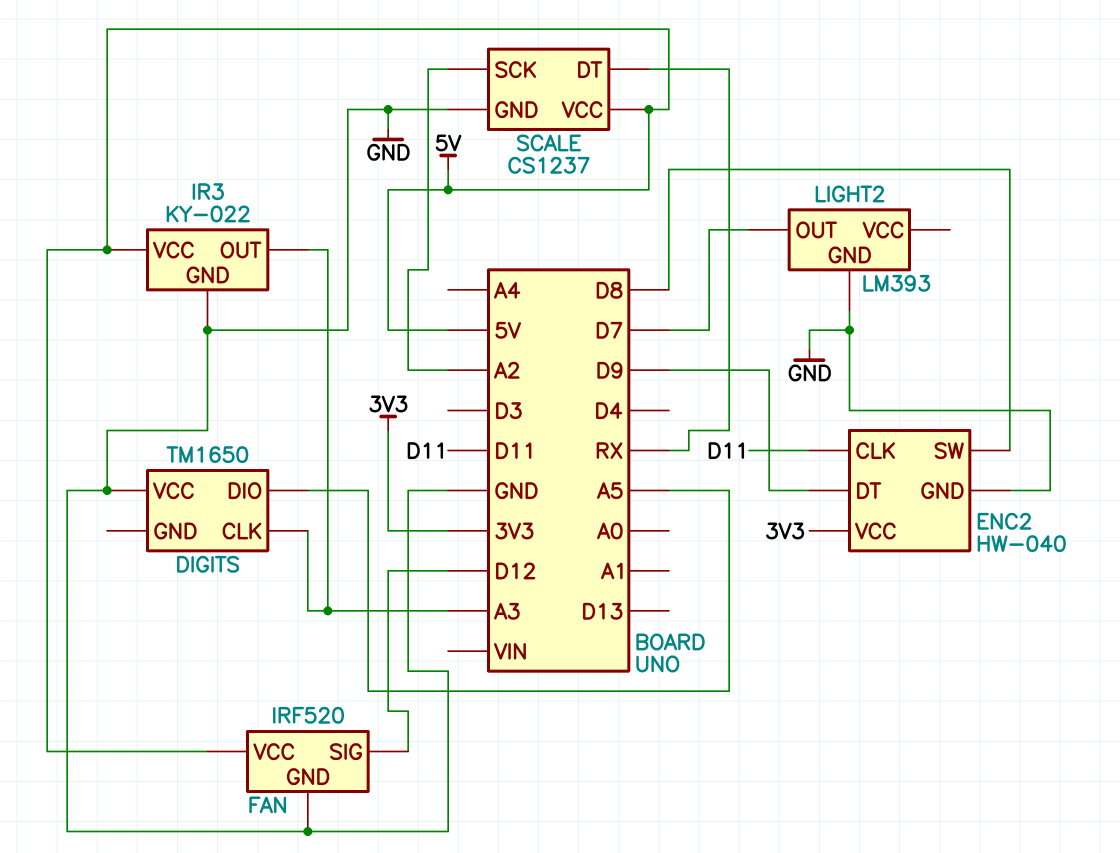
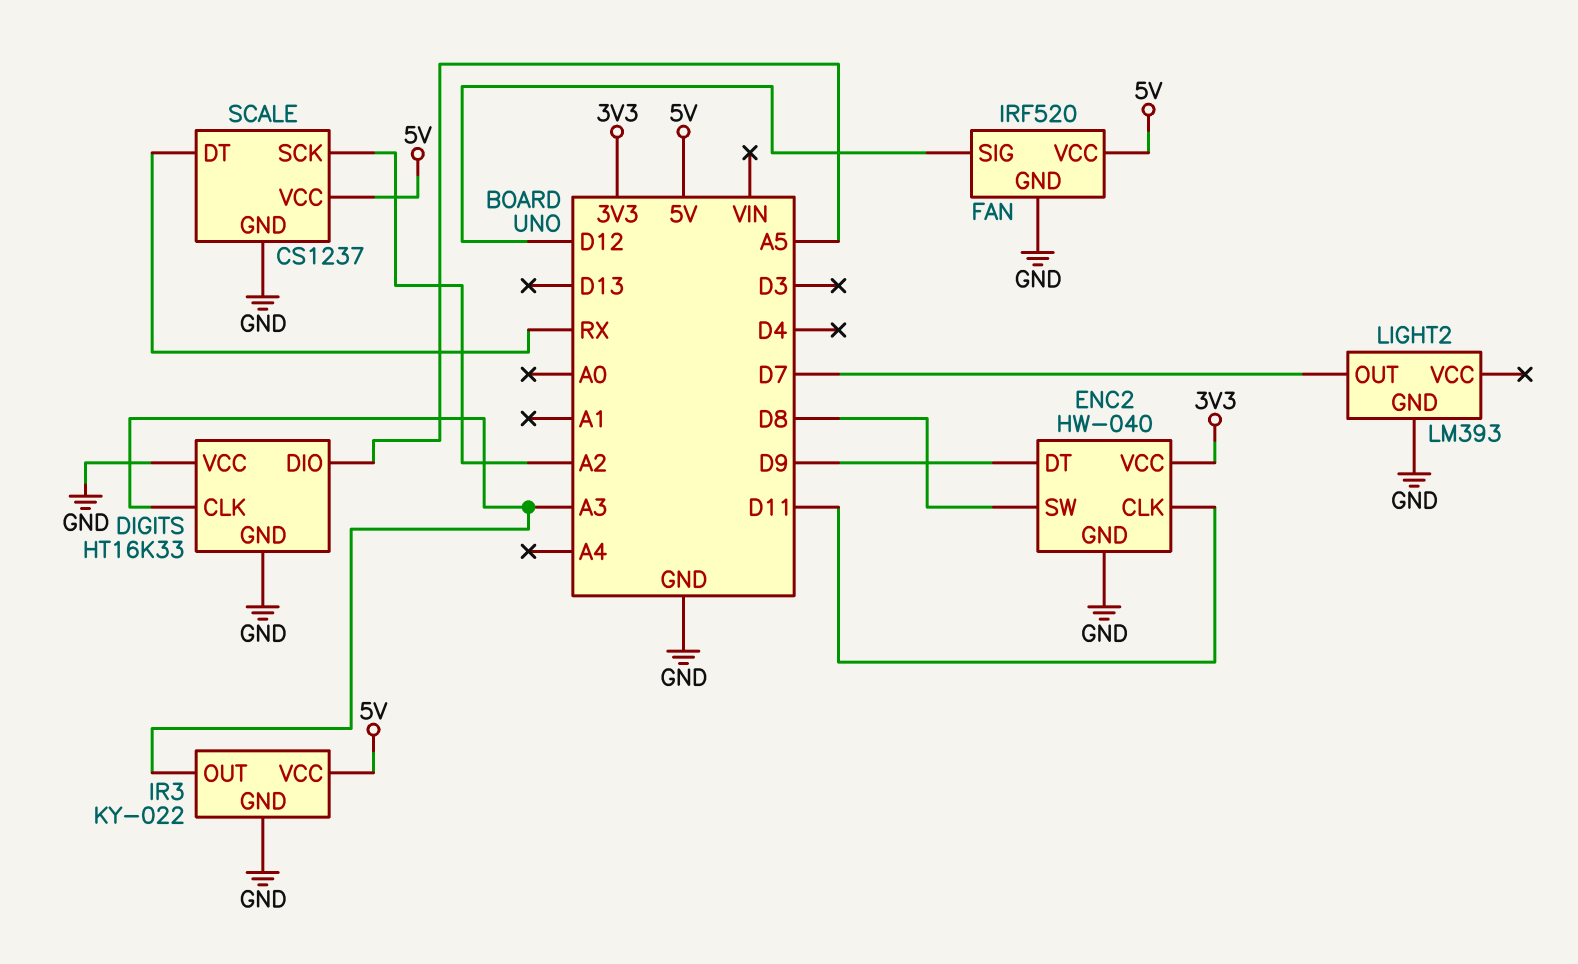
DIGITS: TM1650 -> HT16K33
DIGITS pin GND: none -> GND

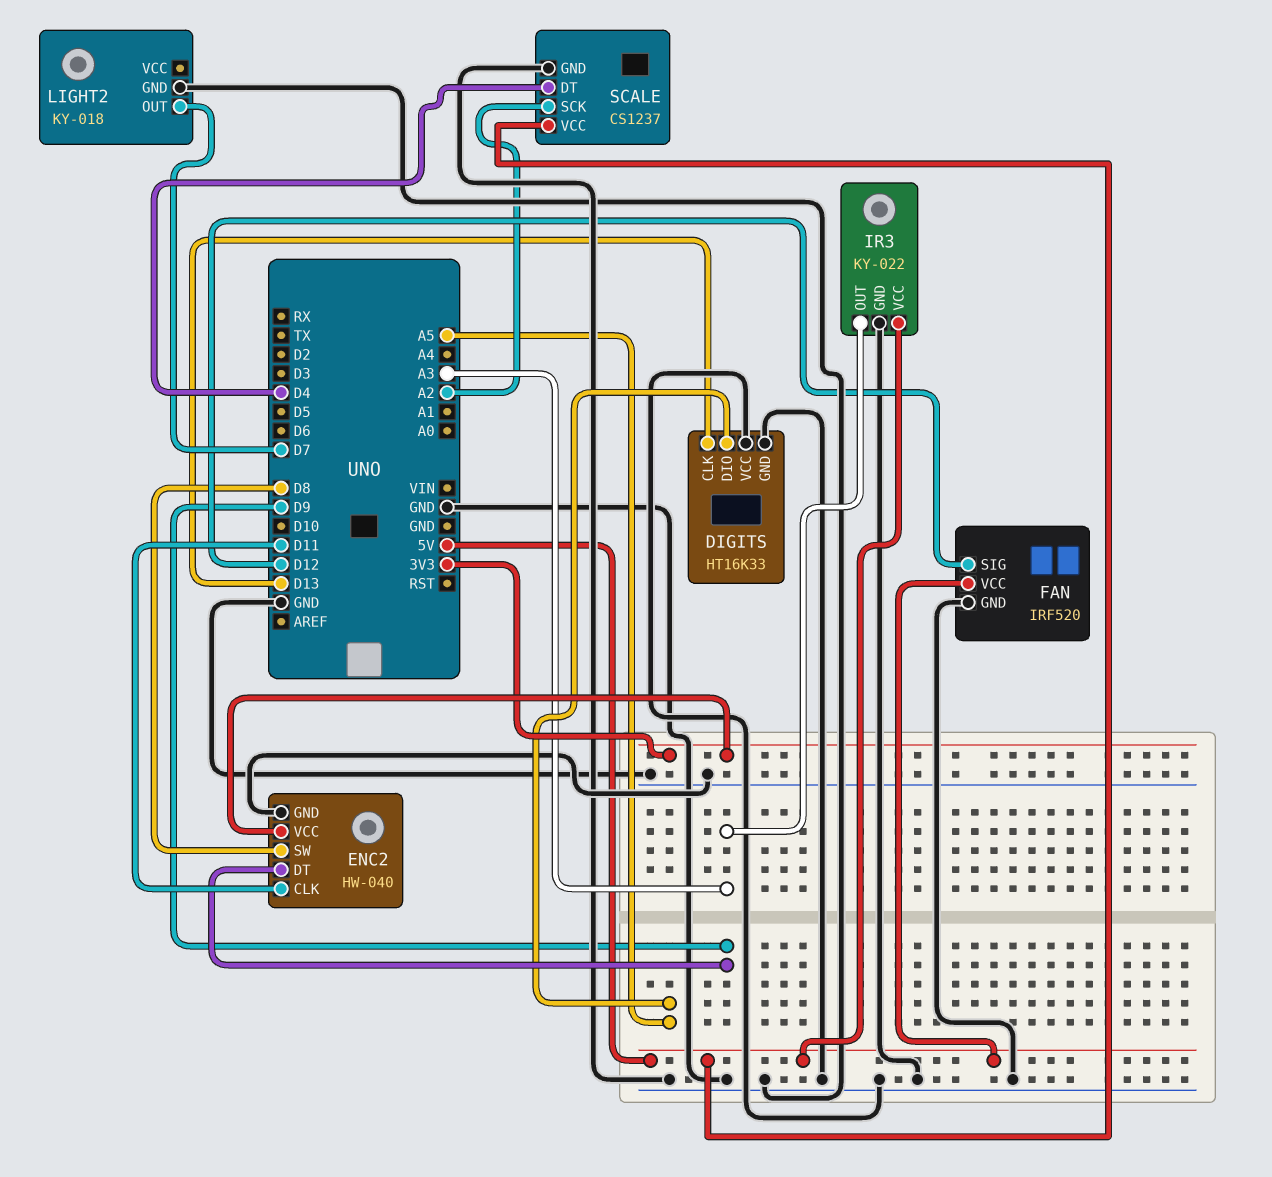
DIGITS pin CLK: A3 -> D13
LIGHT2: LM393 -> KY-018
SCALE pin DT: RX -> D4

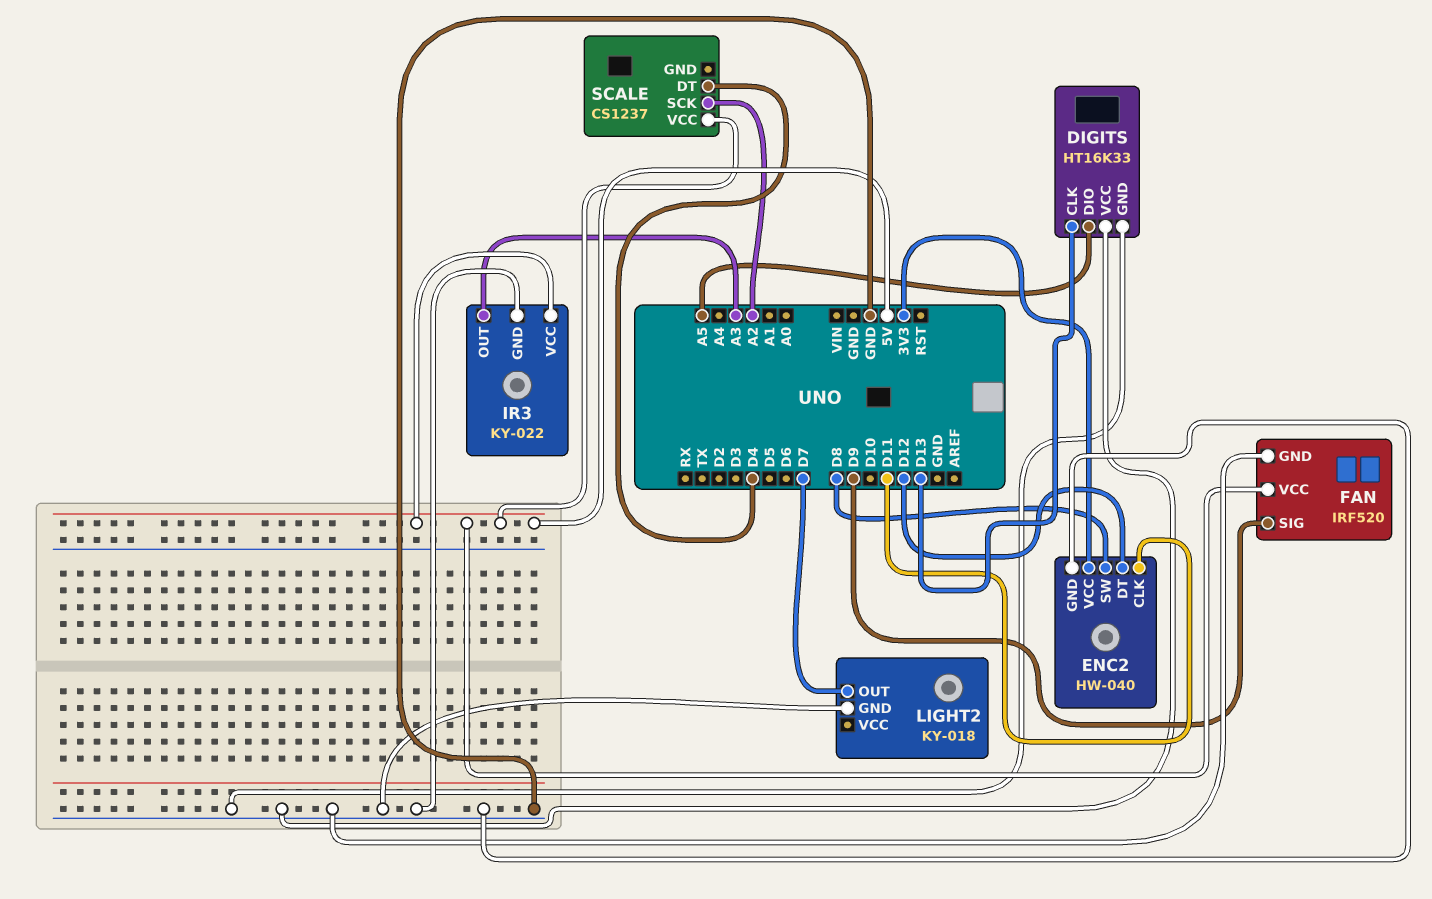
ENC2 pin DT: D9 -> D12
FAN pin SIG: D12 -> D9
SCALE pin GND: GND -> none

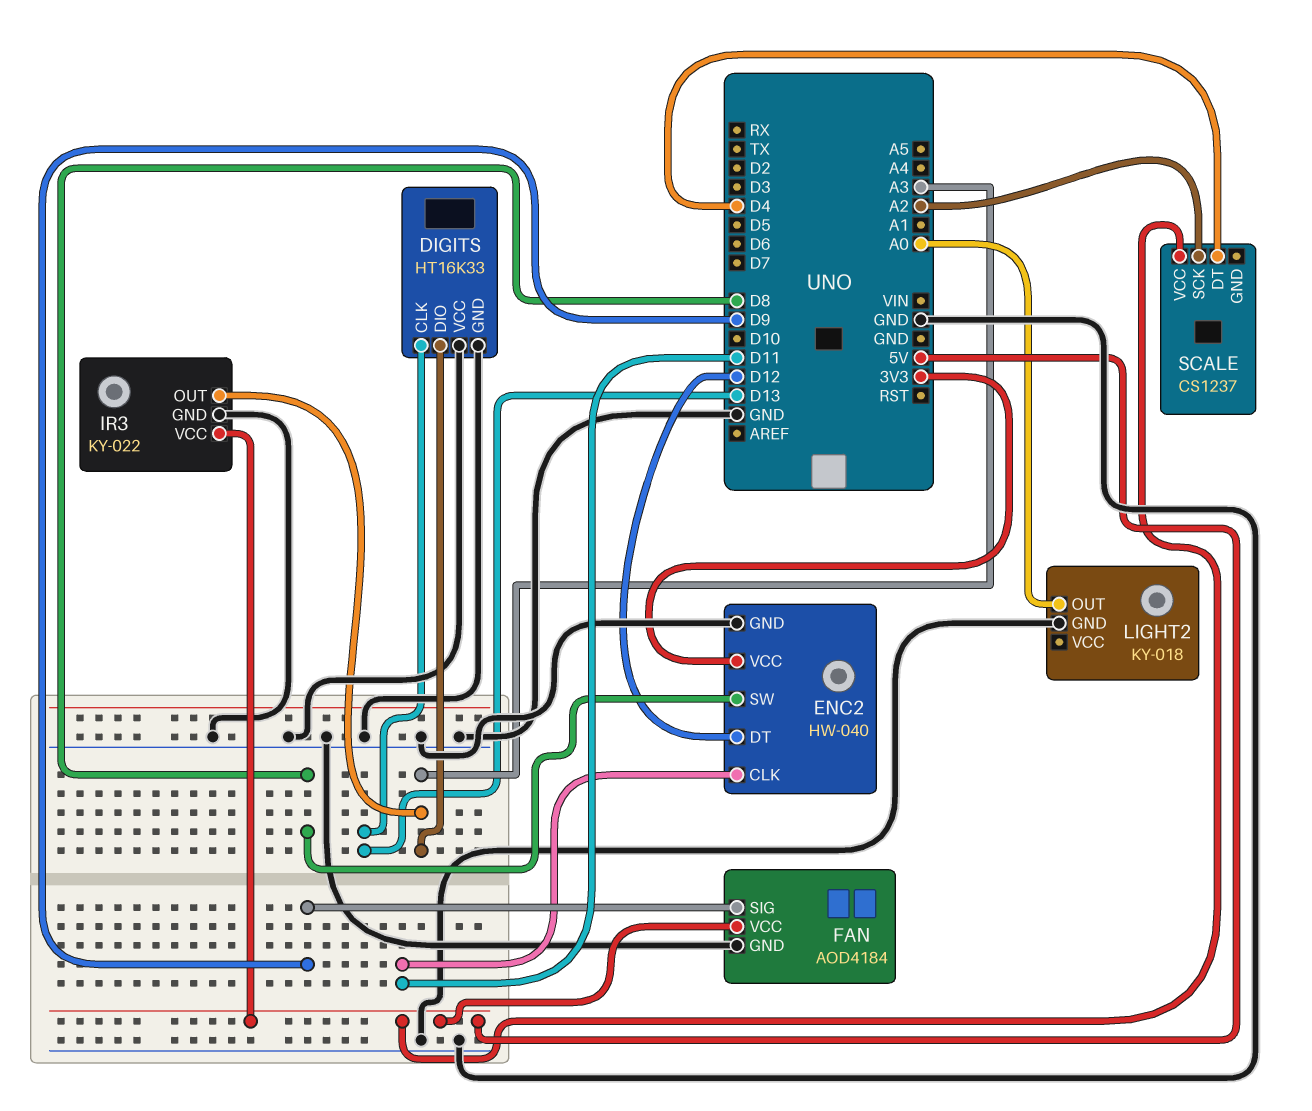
DIGITS pin DIO: A5 -> A3
FAN: IRF520 -> AOD4184
LIGHT2 pin OUT: D7 -> A0

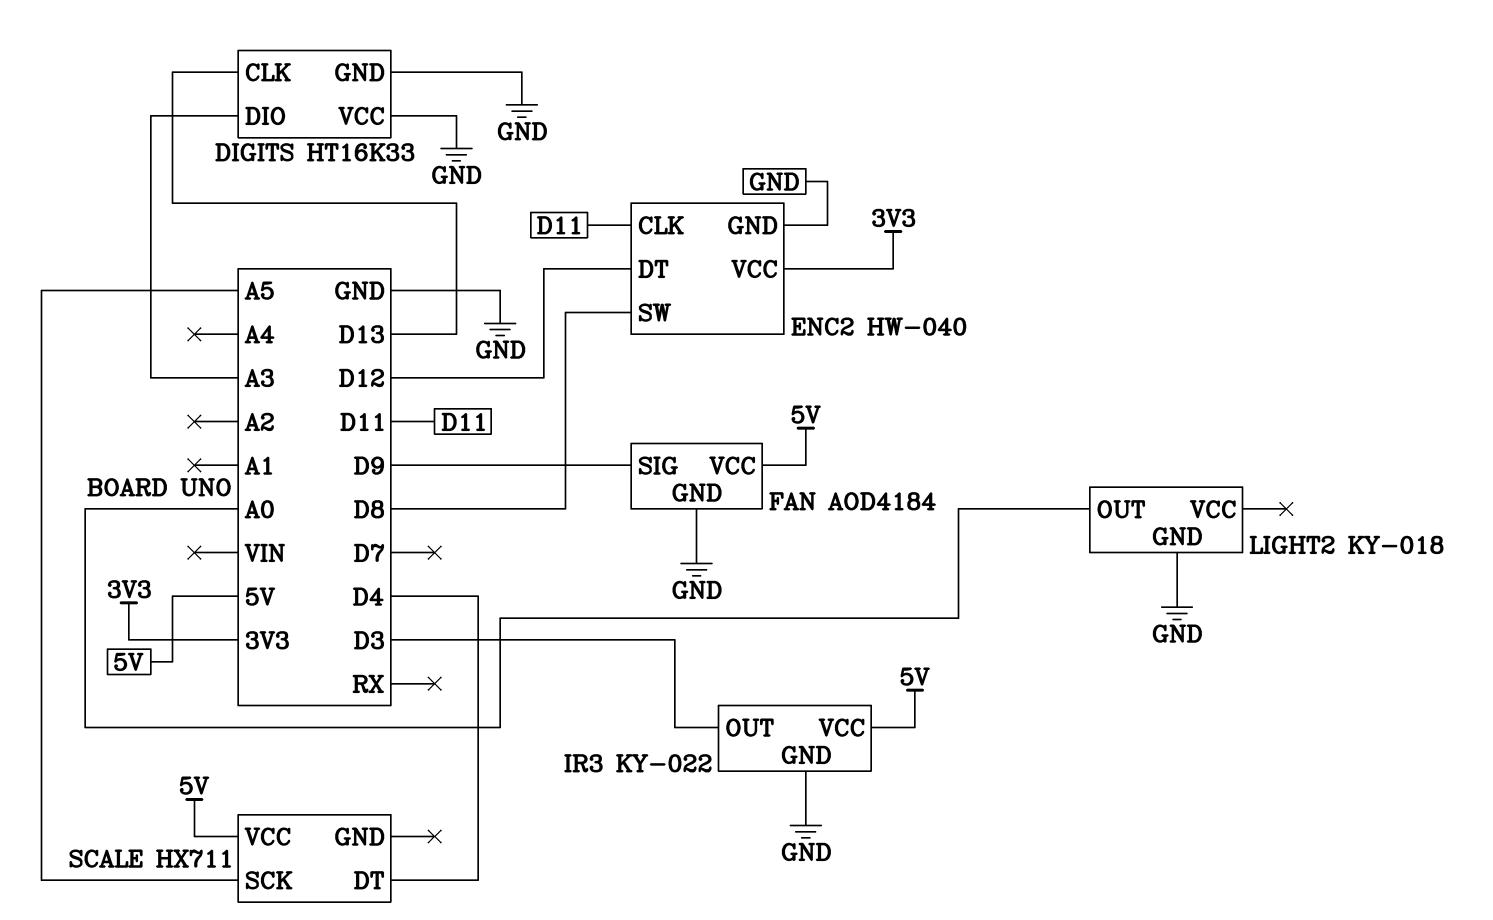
IR3 pin OUT: A3 -> D3
SCALE: CS1237 -> HX711
SCALE pin SCK: A2 -> A5

